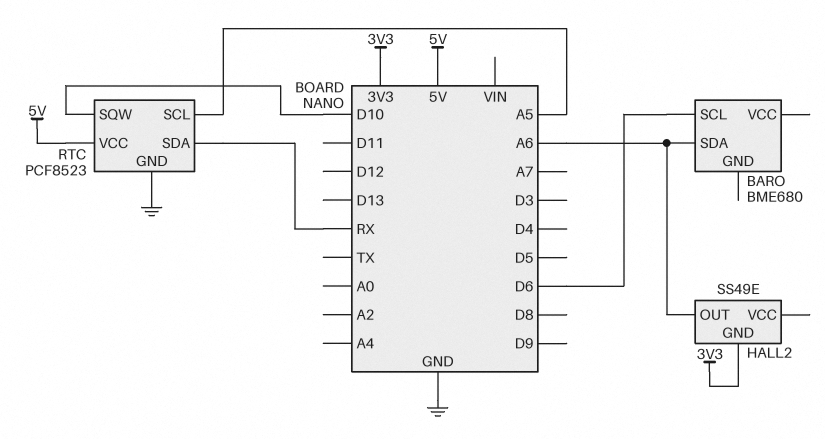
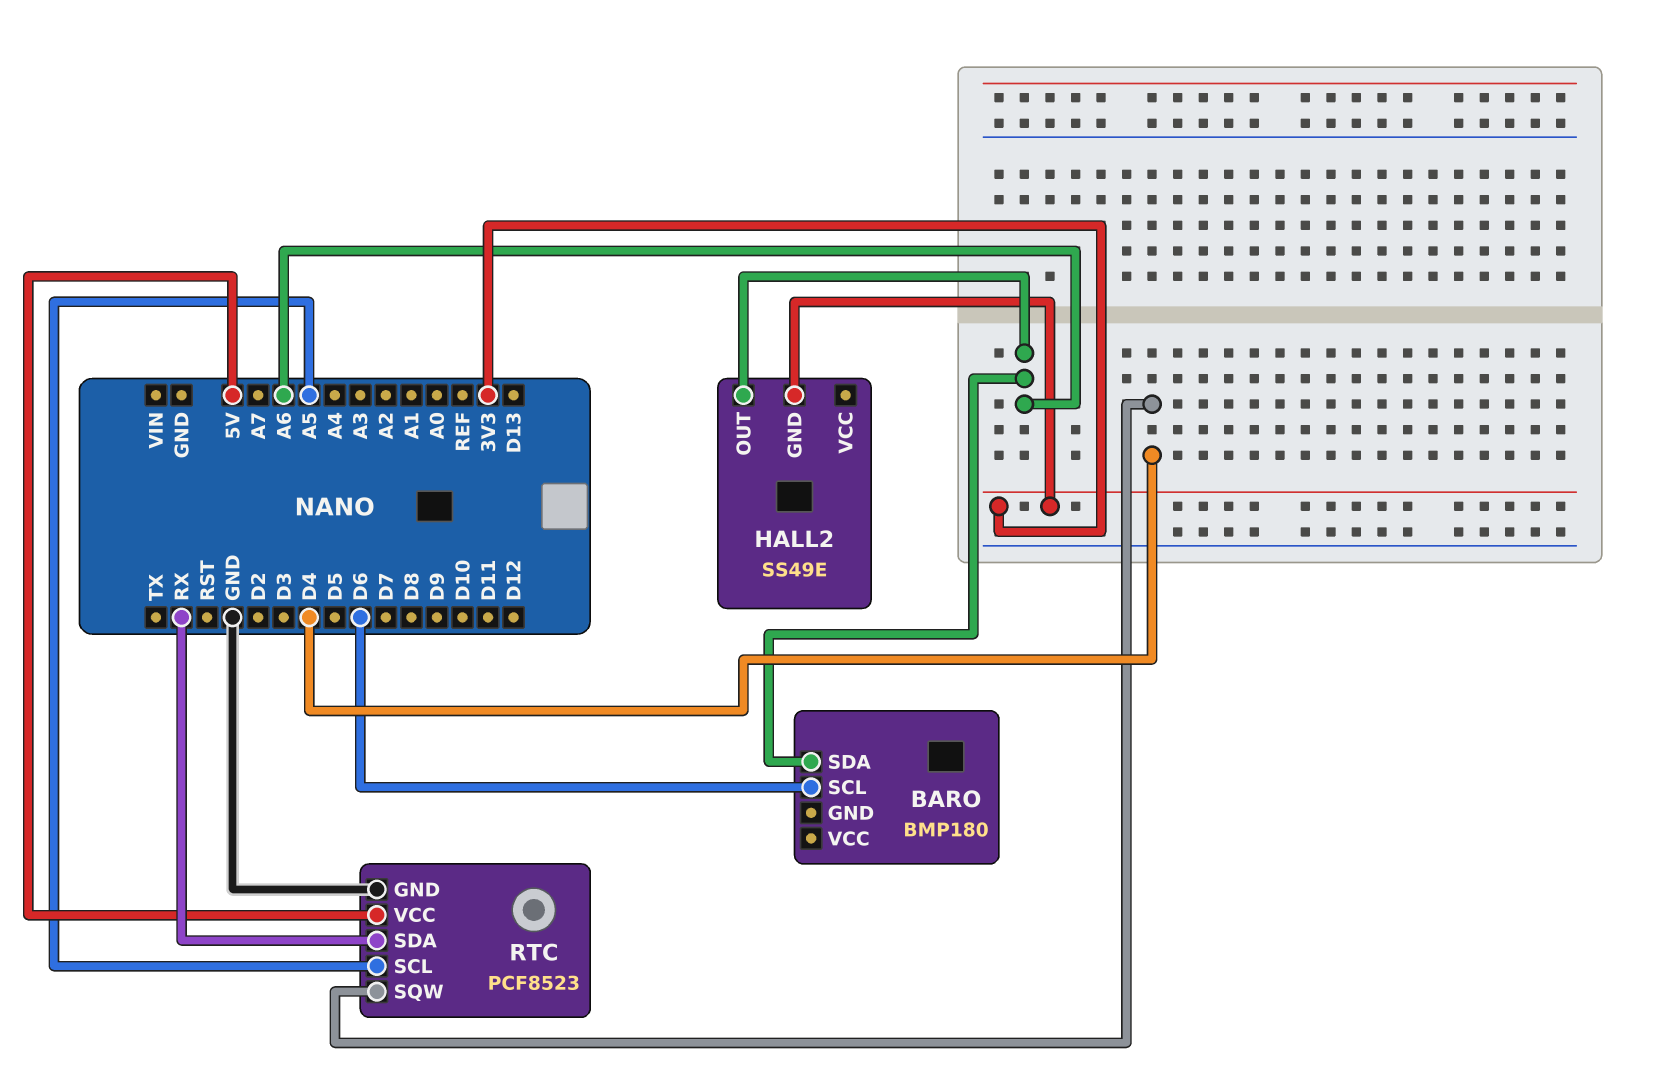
BARO: BME680 -> BMP180
RTC pin SQW: D10 -> D4

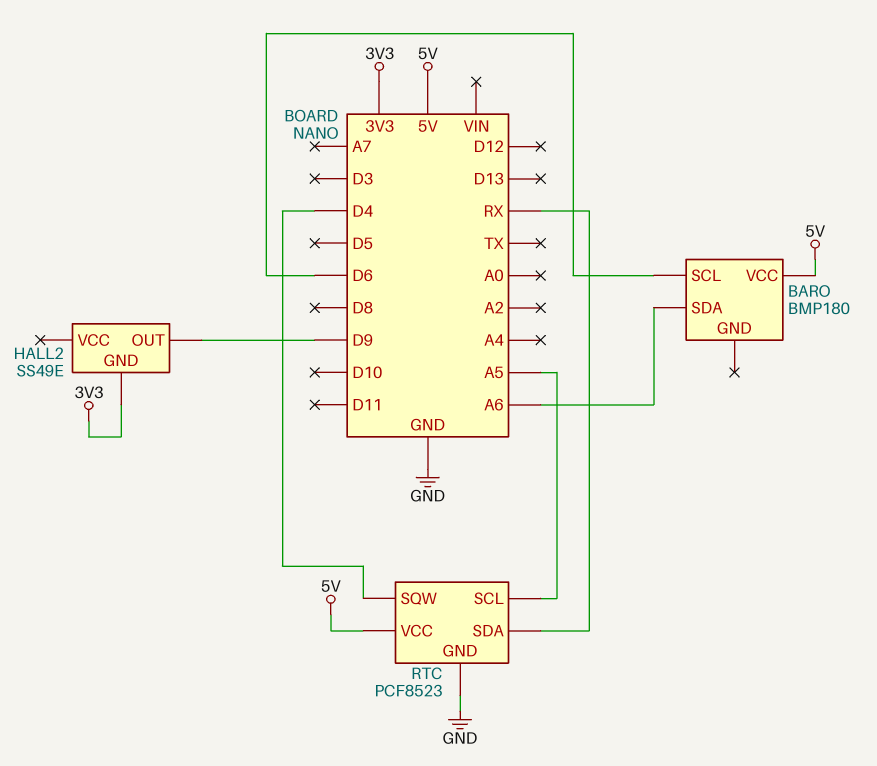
BARO pin VCC: none -> 5V
HALL2 pin OUT: A6 -> D9

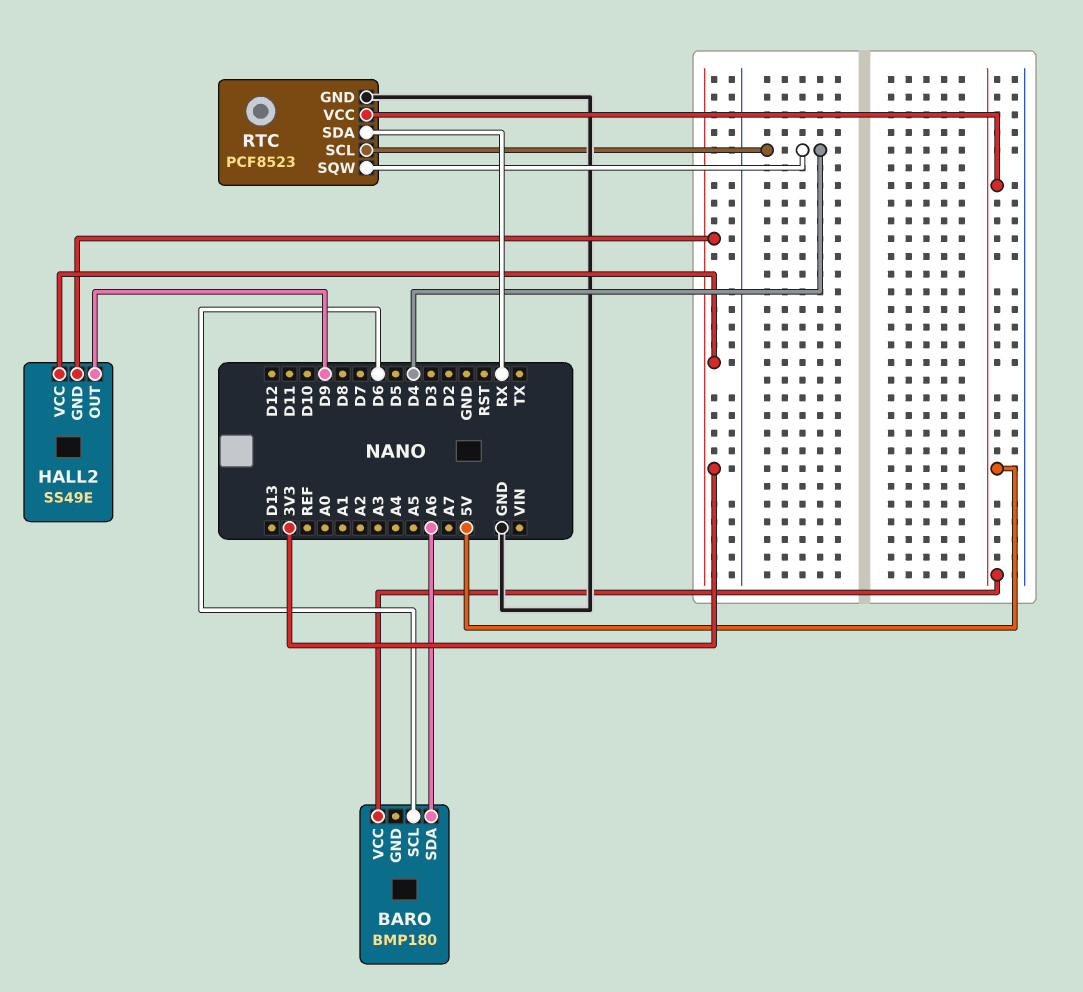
HALL2 pin VCC: none -> 3V3
RTC pin SCL: A5 -> D4

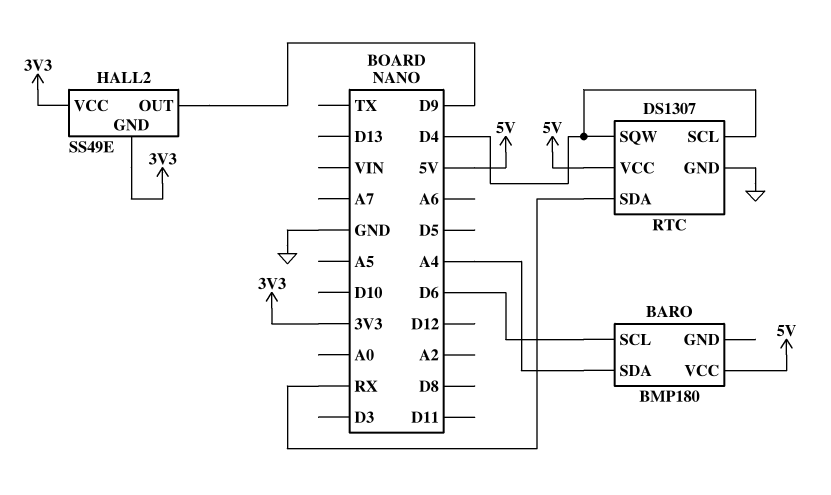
BARO pin SDA: A6 -> A4
RTC: PCF8523 -> DS1307

